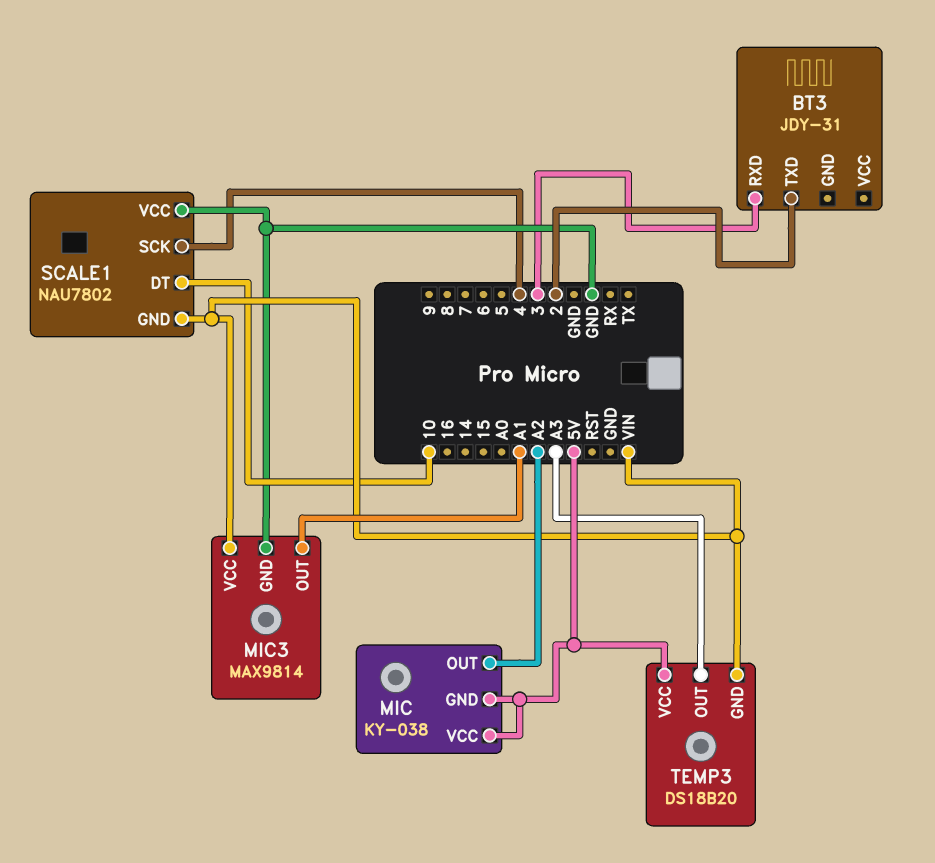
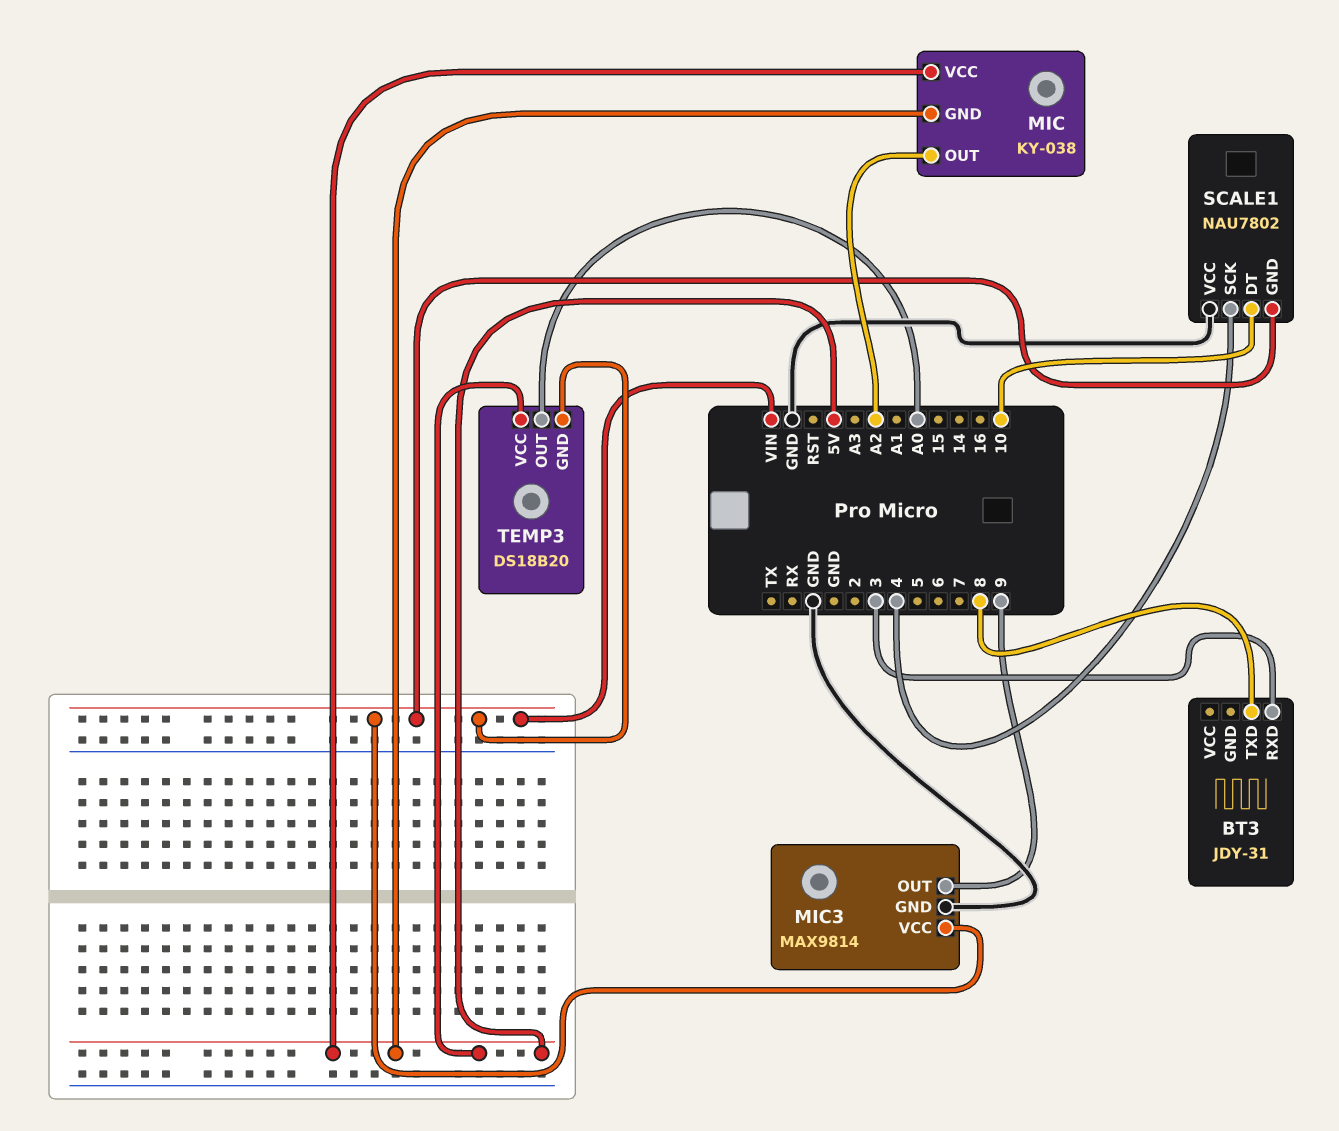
BT3 pin TXD: 2 -> 8
MIC3 pin OUT: A1 -> 9
TEMP3 pin OUT: A3 -> A0

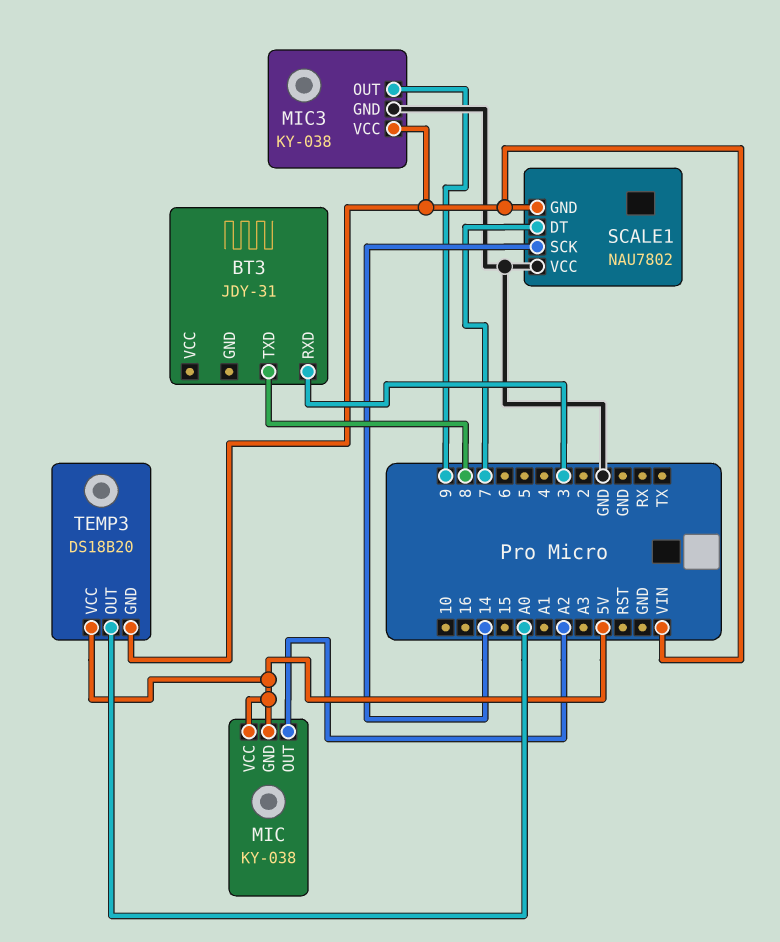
MIC3: MAX9814 -> KY-038
SCALE1 pin DT: 10 -> 7
SCALE1 pin SCK: 4 -> 14

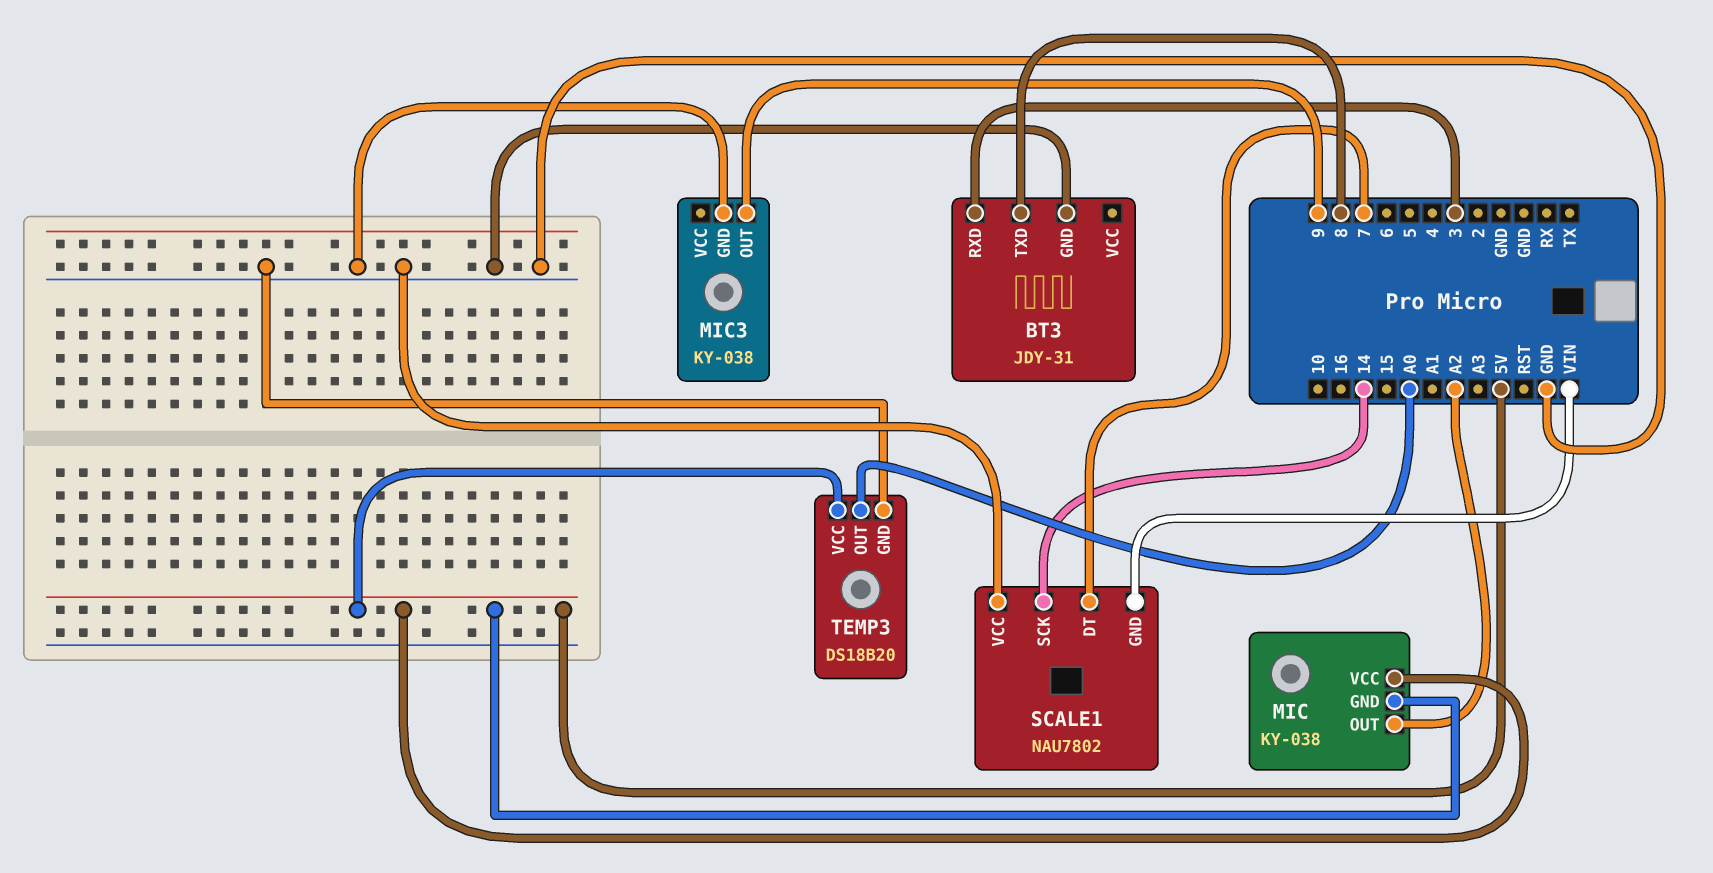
BT3 pin GND: none -> GND
MIC3 pin VCC: VIN -> none
TEMP3 pin GND: VIN -> GND

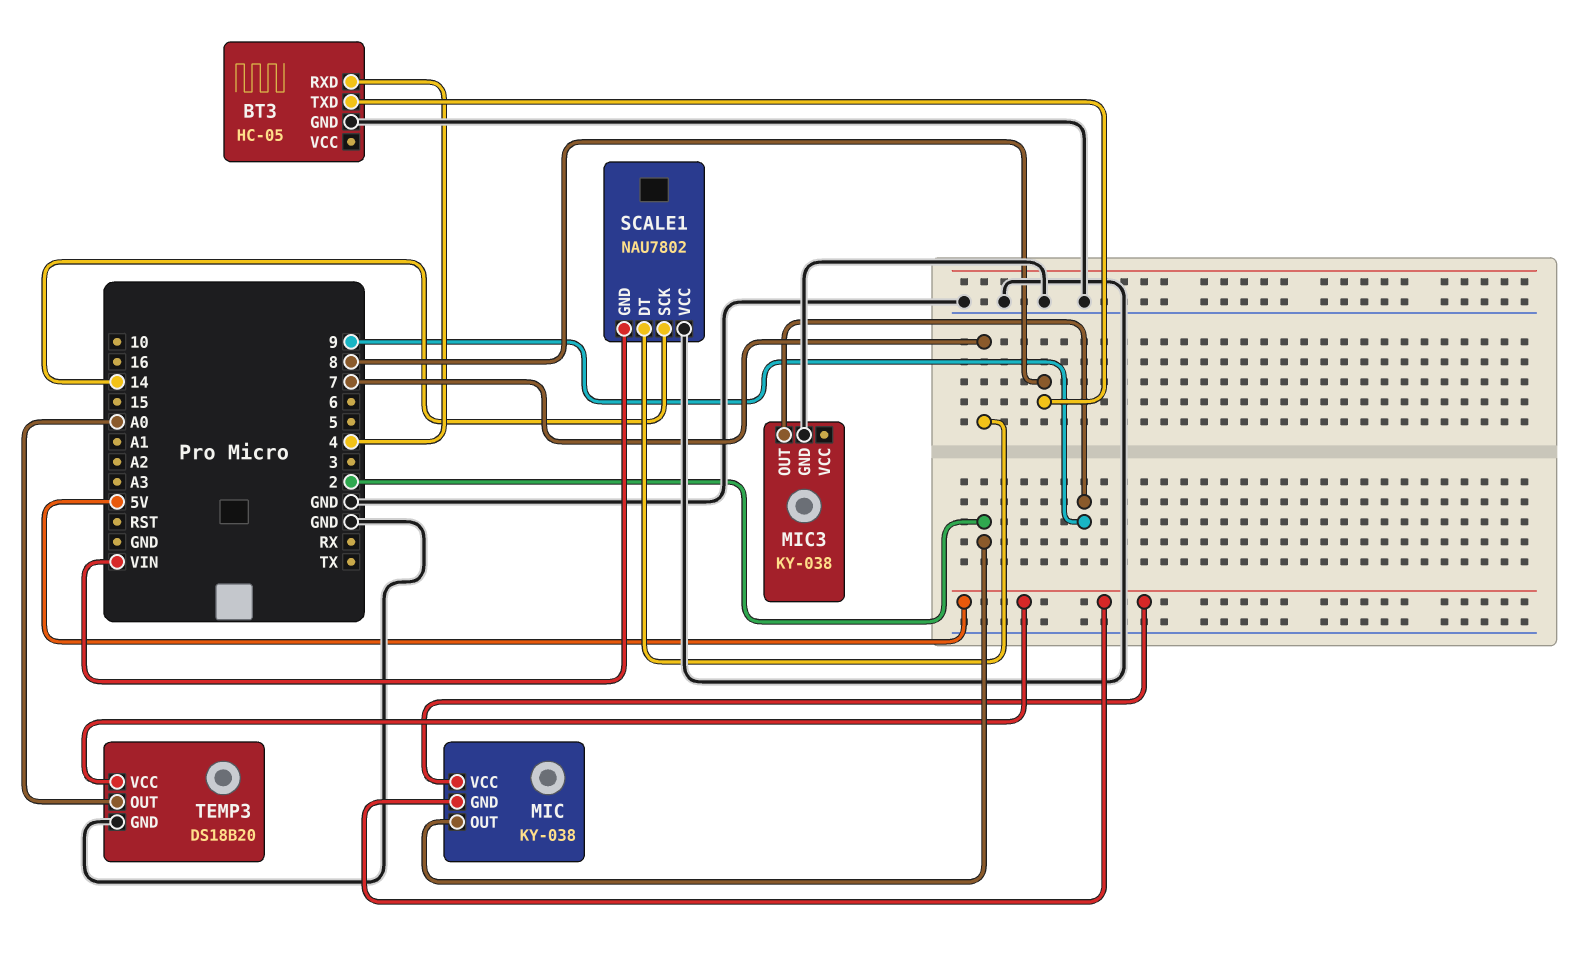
BT3: JDY-31 -> HC-05
BT3 pin RXD: 3 -> 4
MIC pin OUT: A2 -> 2

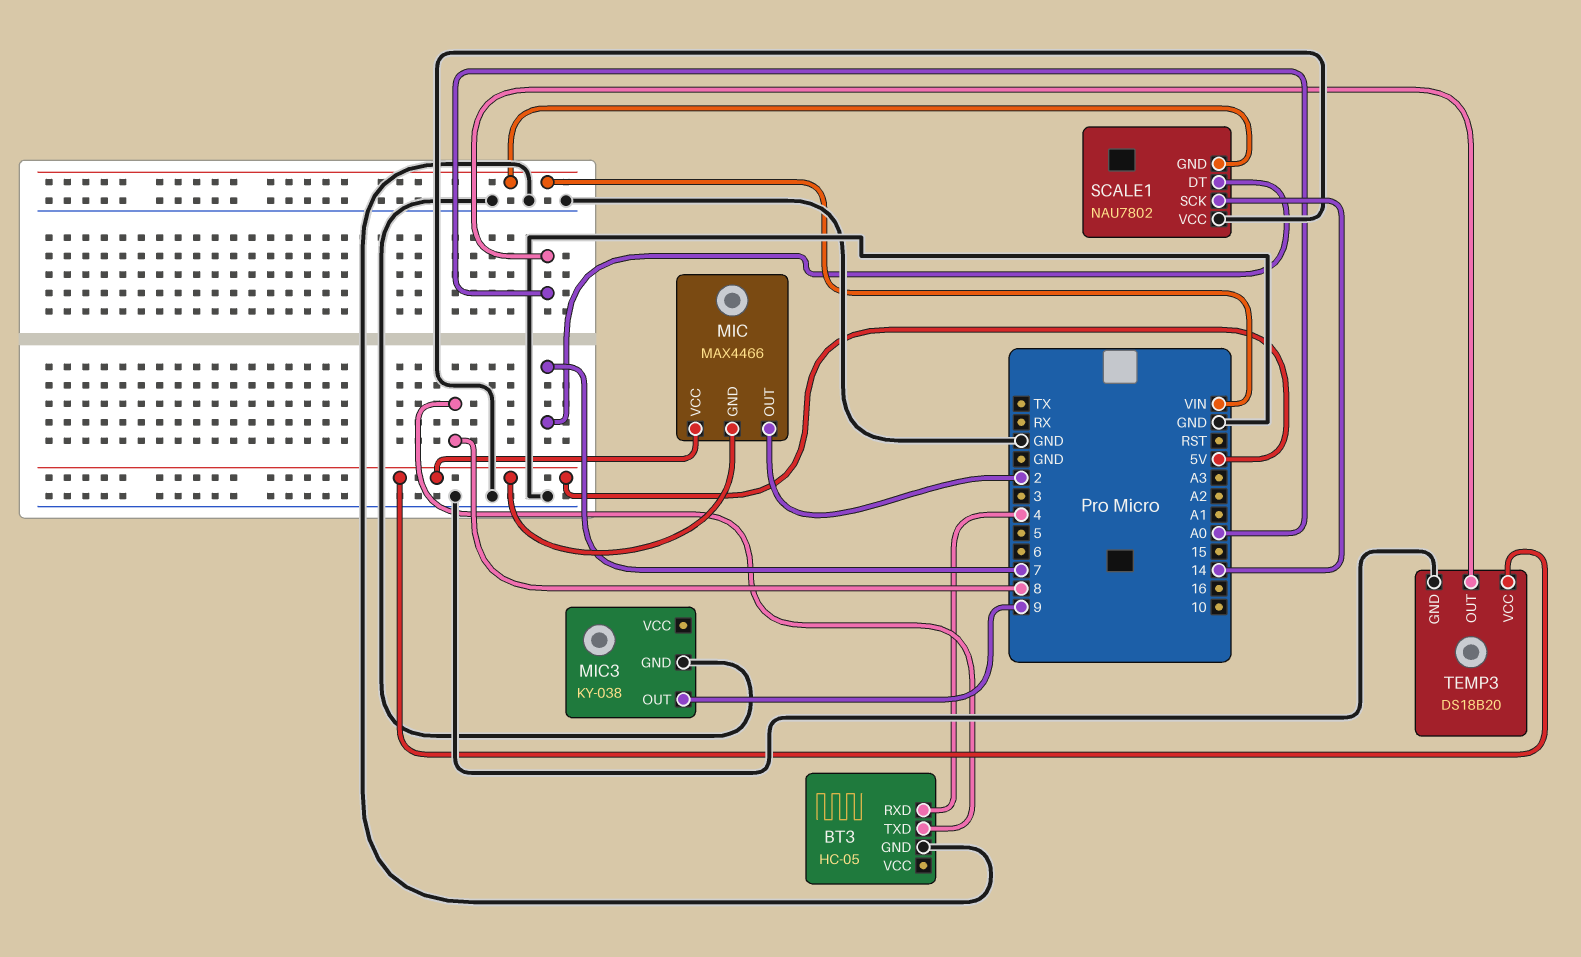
MIC: KY-038 -> MAX4466

